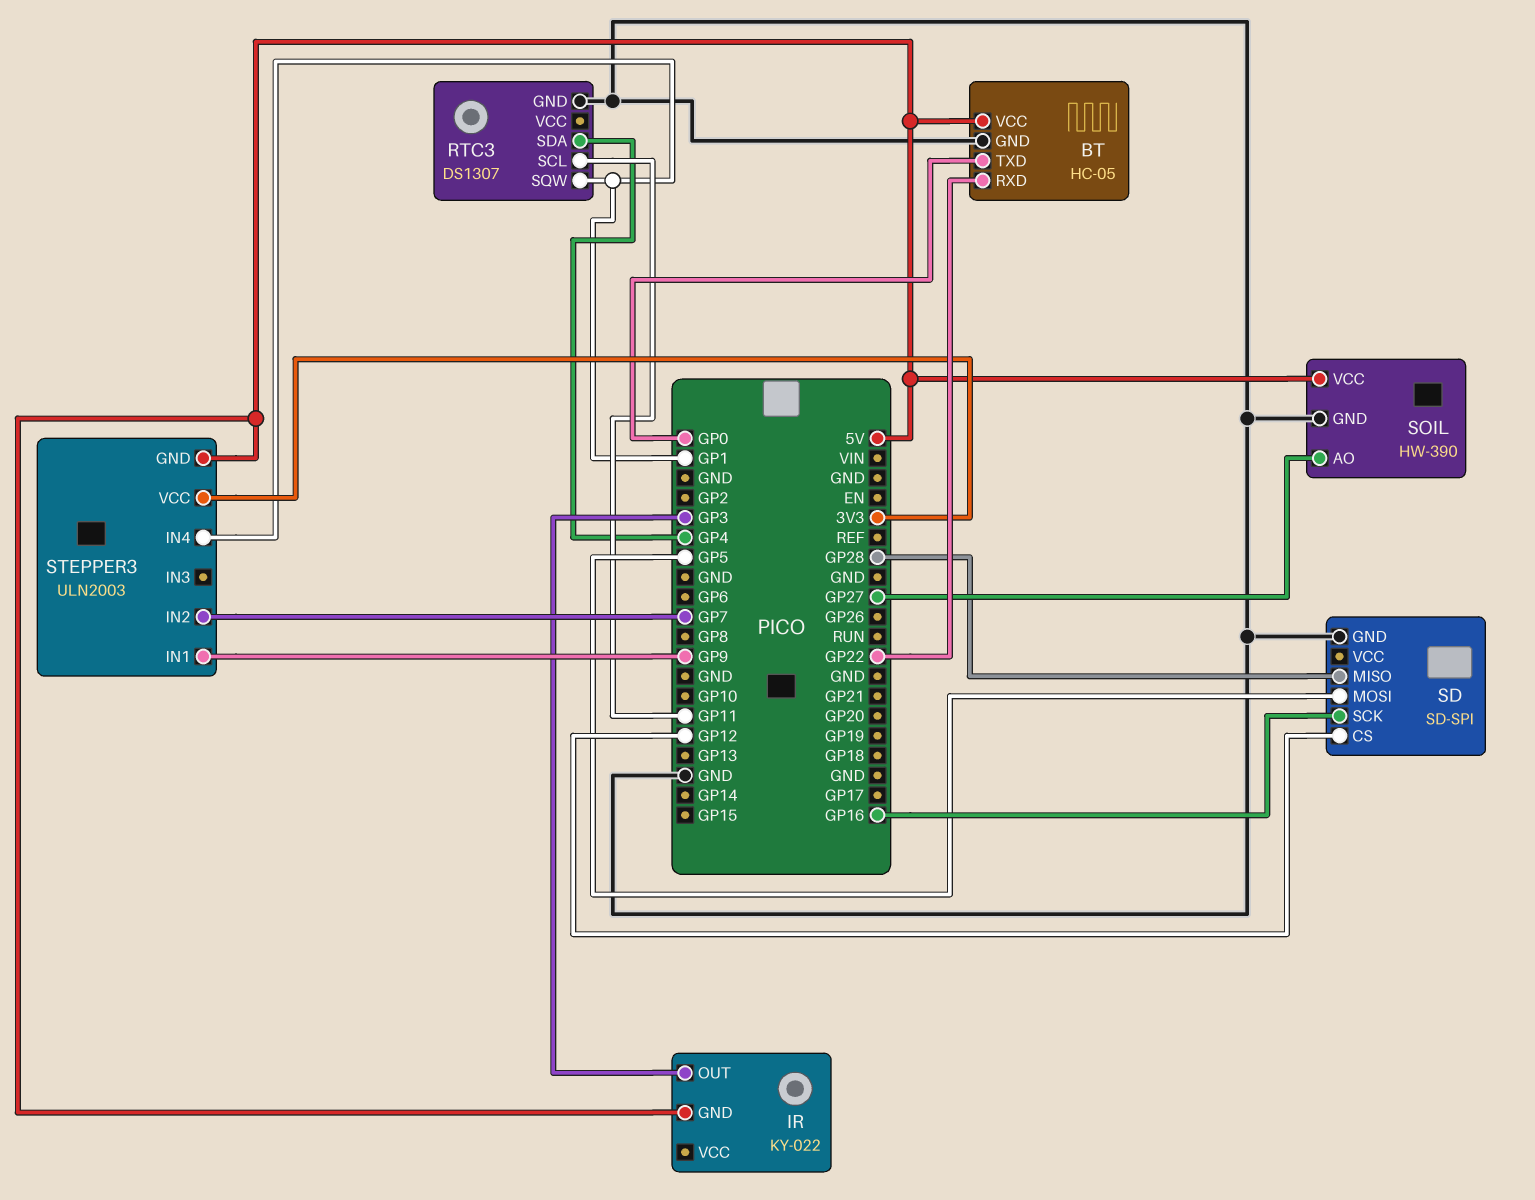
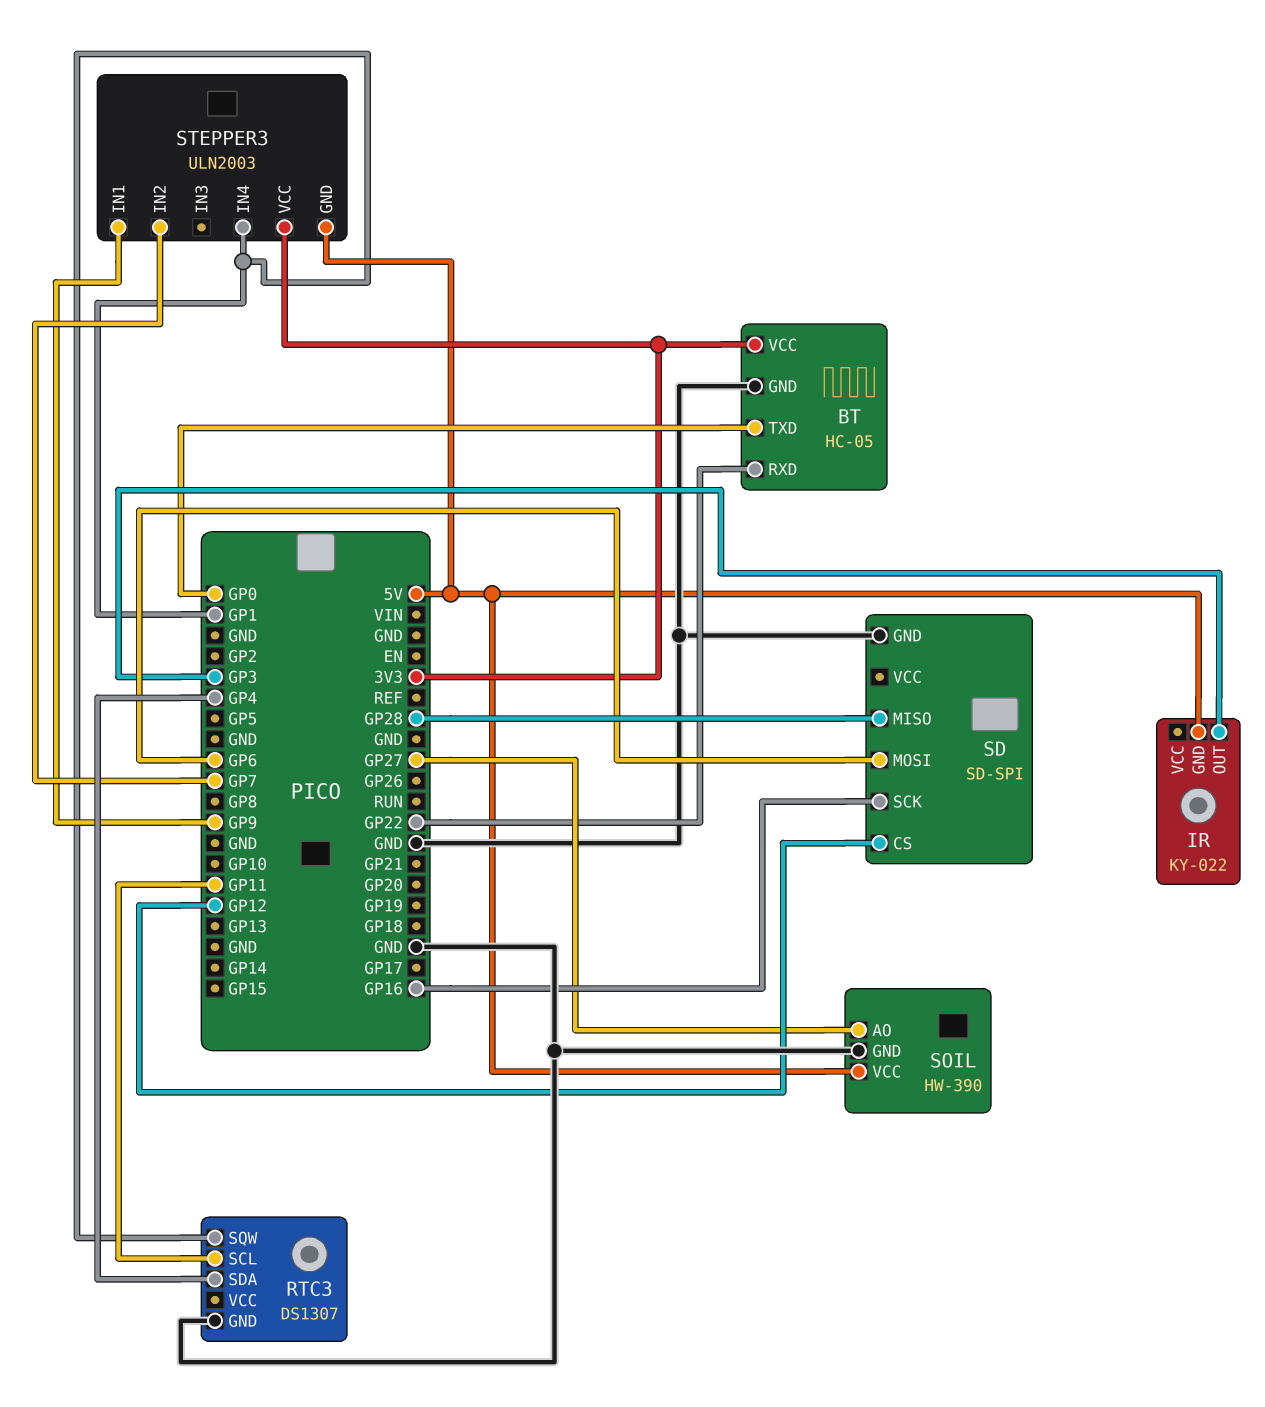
BT pin VCC: 5V -> 3V3
SD pin MOSI: GP5 -> GP6

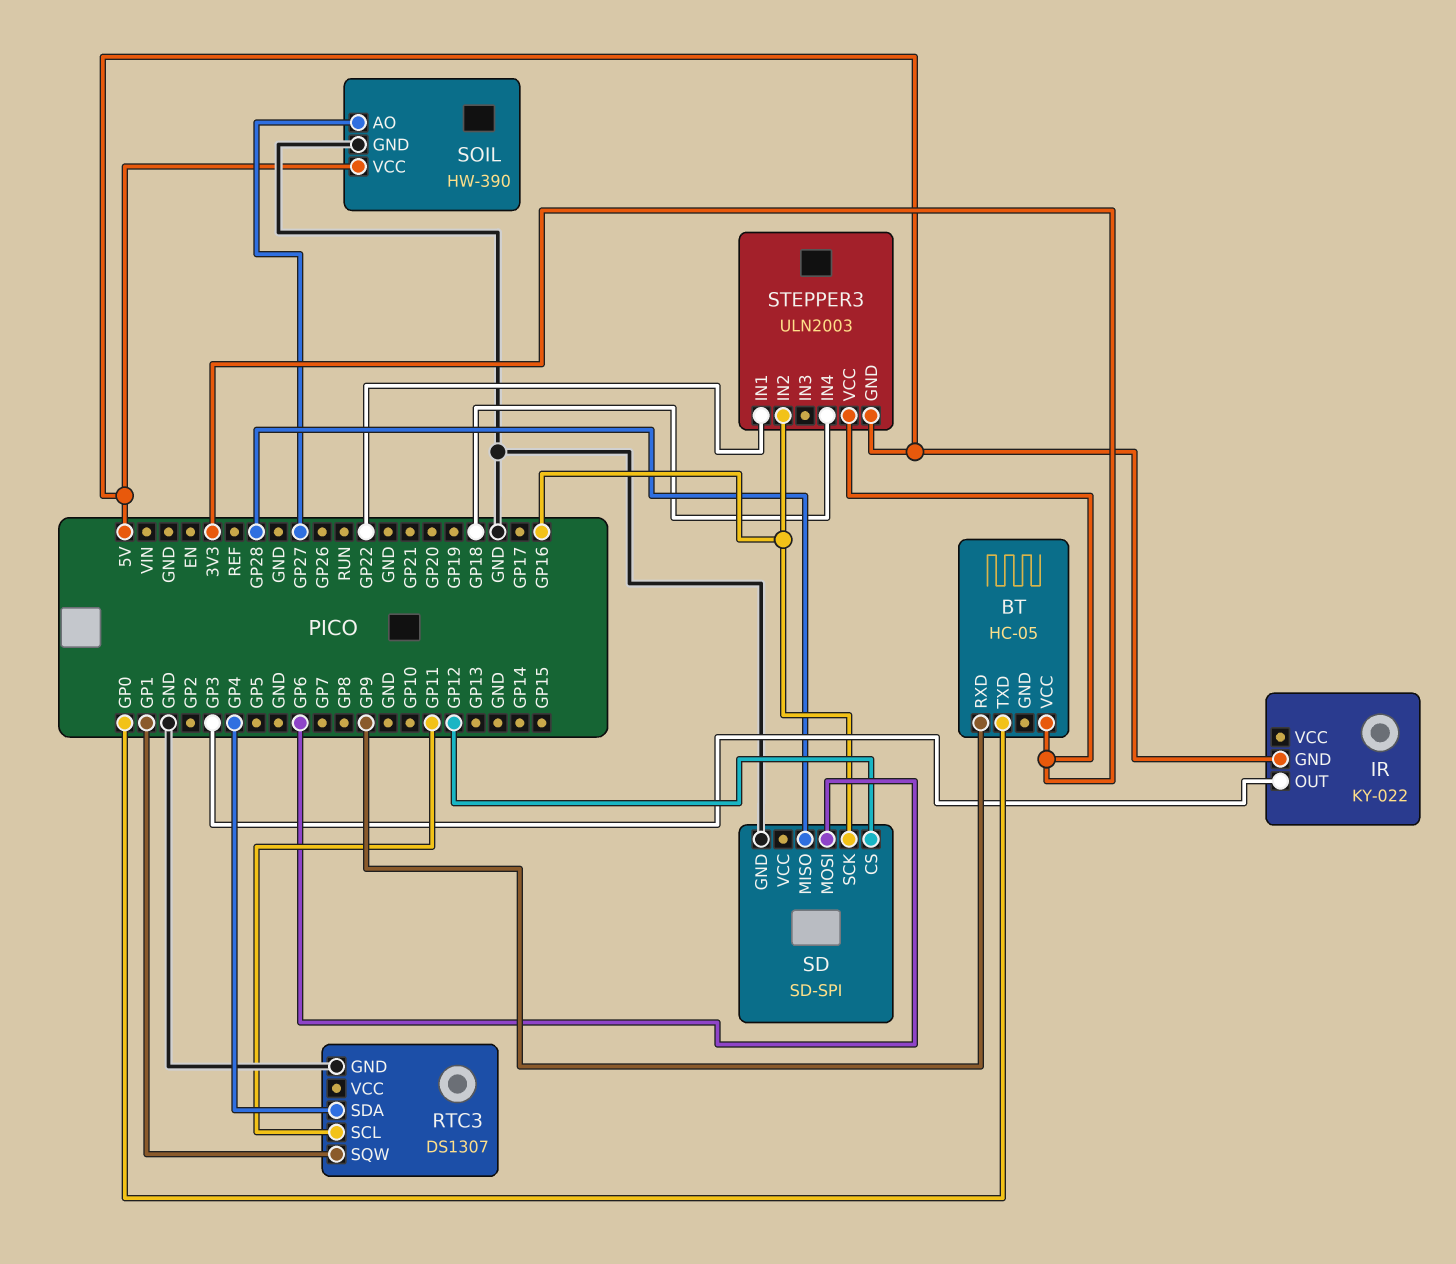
BT pin GND: GND -> none
BT pin RXD: GP22 -> GP9
STEPPER3 pin IN1: GP9 -> GP22
STEPPER3 pin IN2: GP7 -> GP16
STEPPER3 pin IN4: GP1 -> GP18

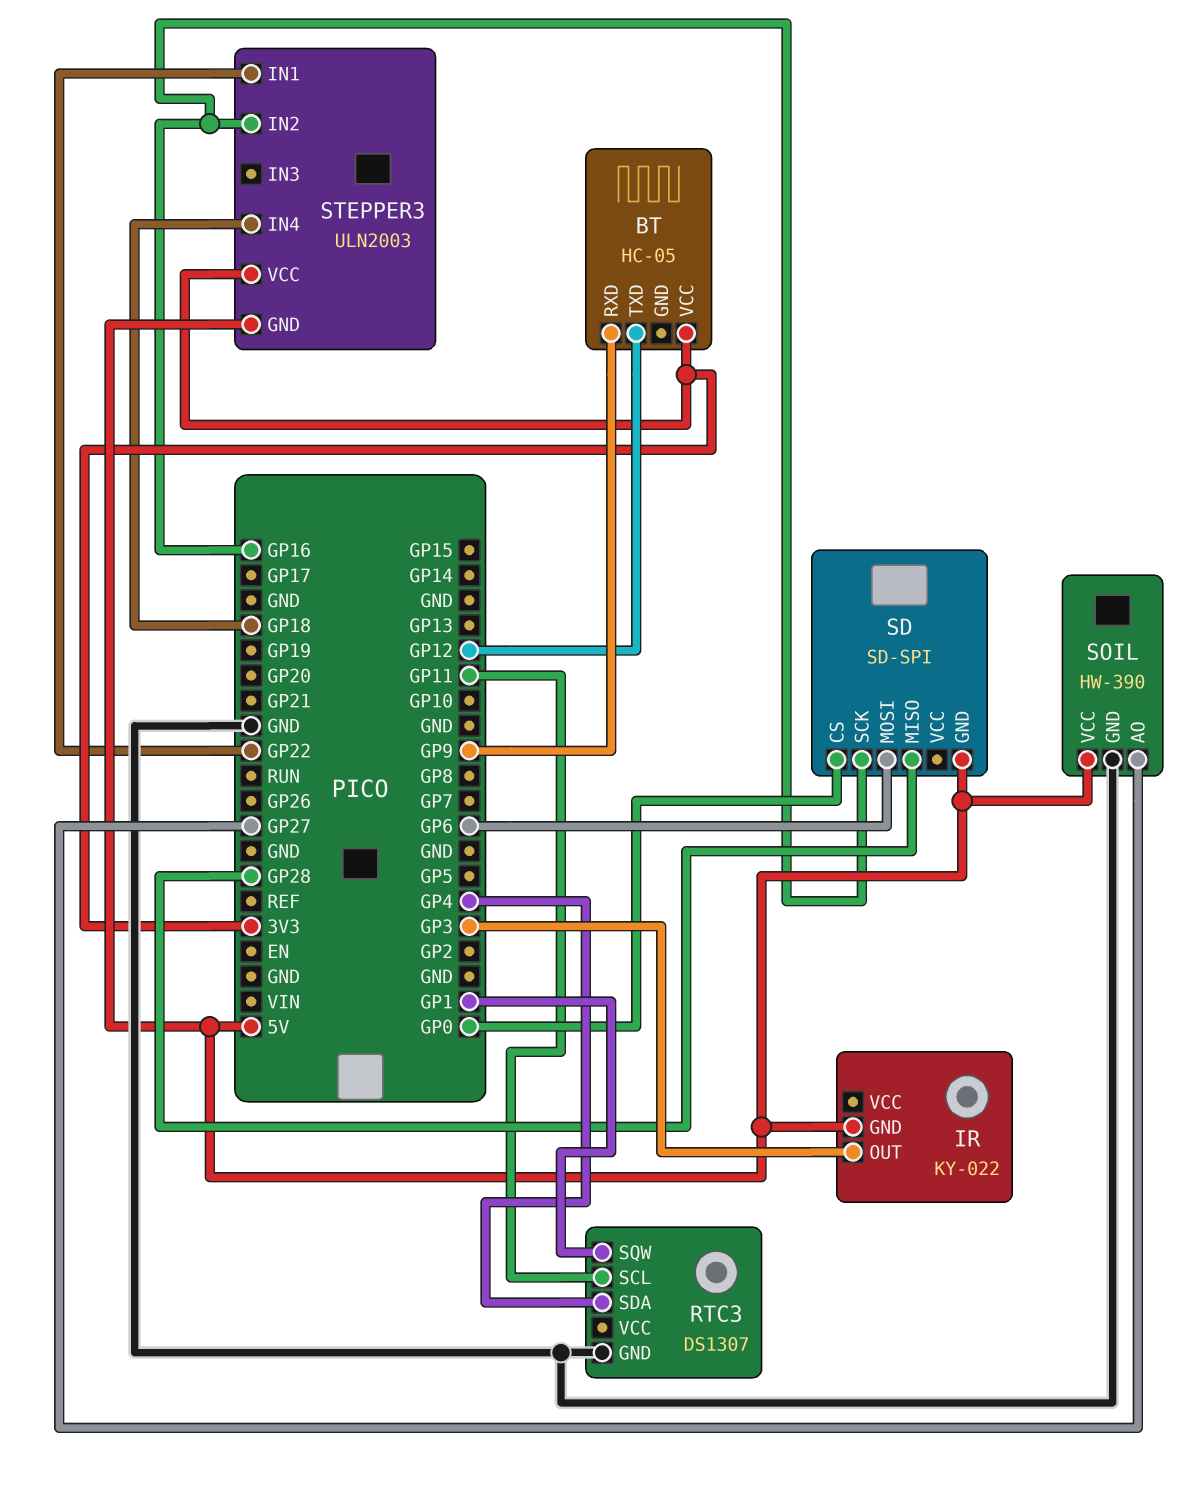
BT pin TXD: GP0 -> GP12
SD pin CS: GP12 -> GP0
SD pin GND: GND -> 5V

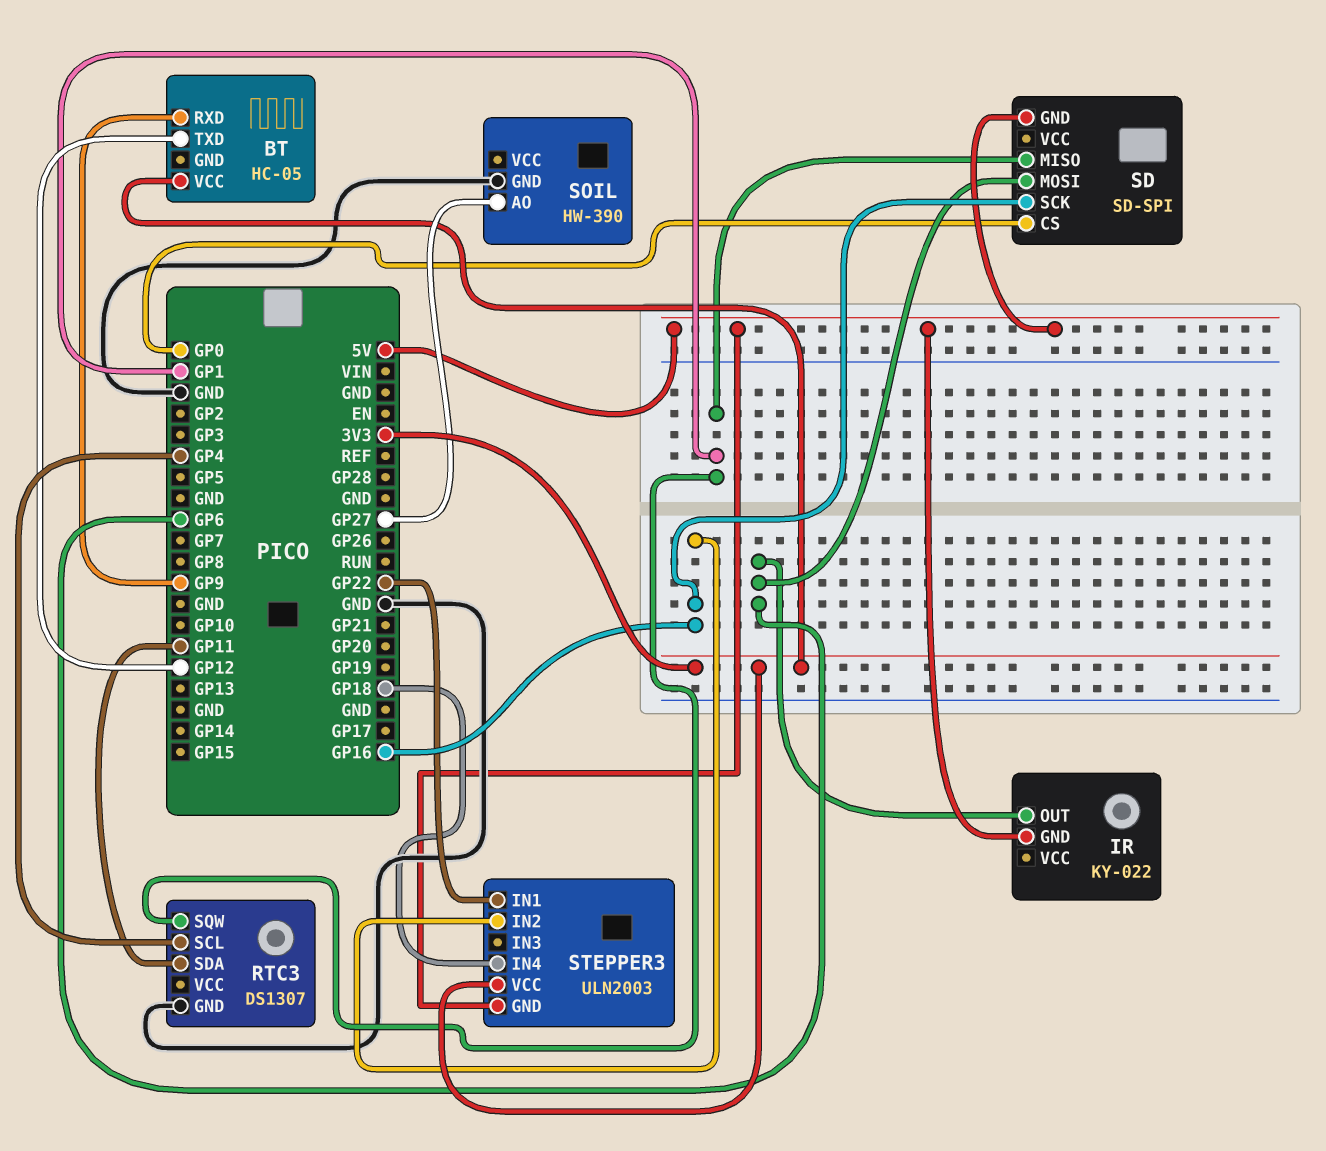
IR pin OUT: GP3 -> GP6
RTC3 pin SCL: GP11 -> GP4
RTC3 pin SDA: GP4 -> GP11
SD pin MISO: GP28 -> GP1
SOIL pin VCC: 5V -> none

